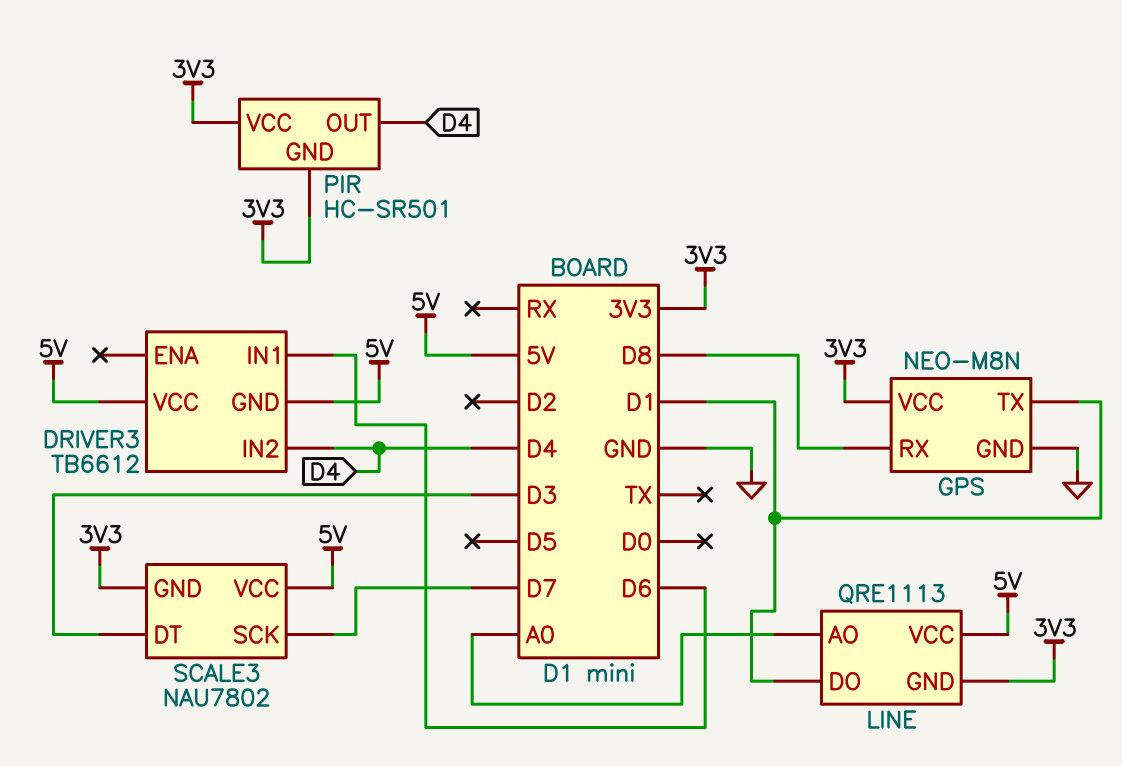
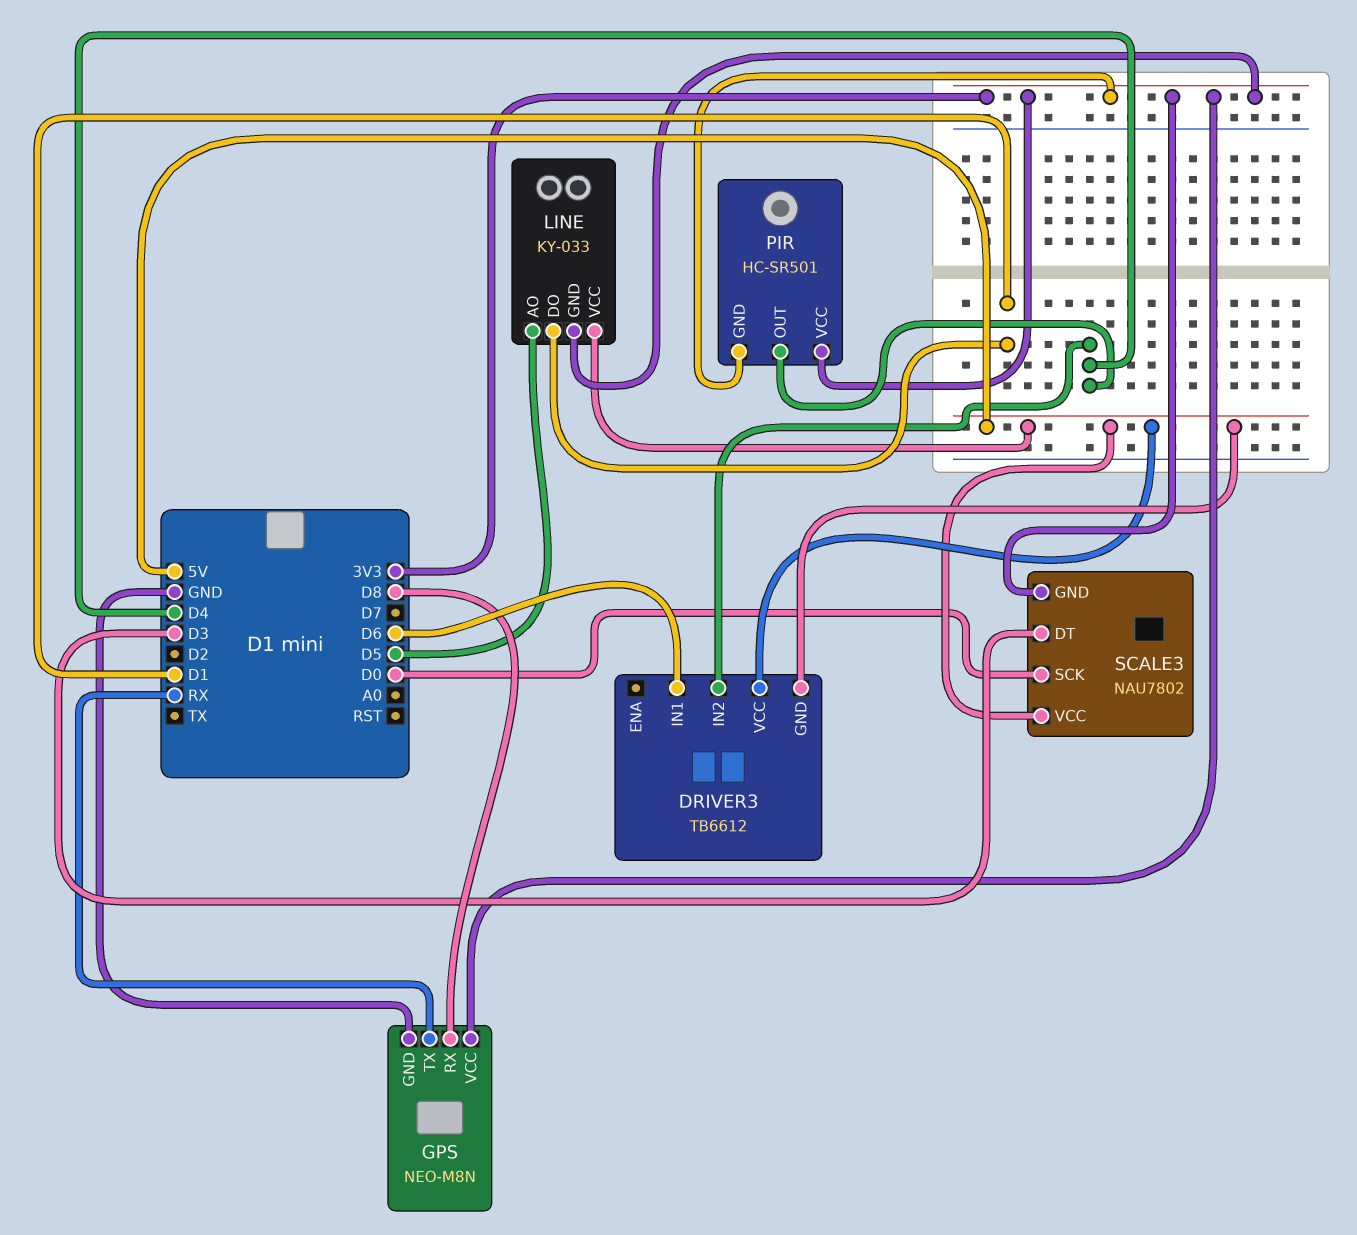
GPS pin TX: D1 -> RX
LINE: QRE1113 -> KY-033
LINE pin AO: A0 -> D5
SCALE3 pin SCK: D7 -> D0

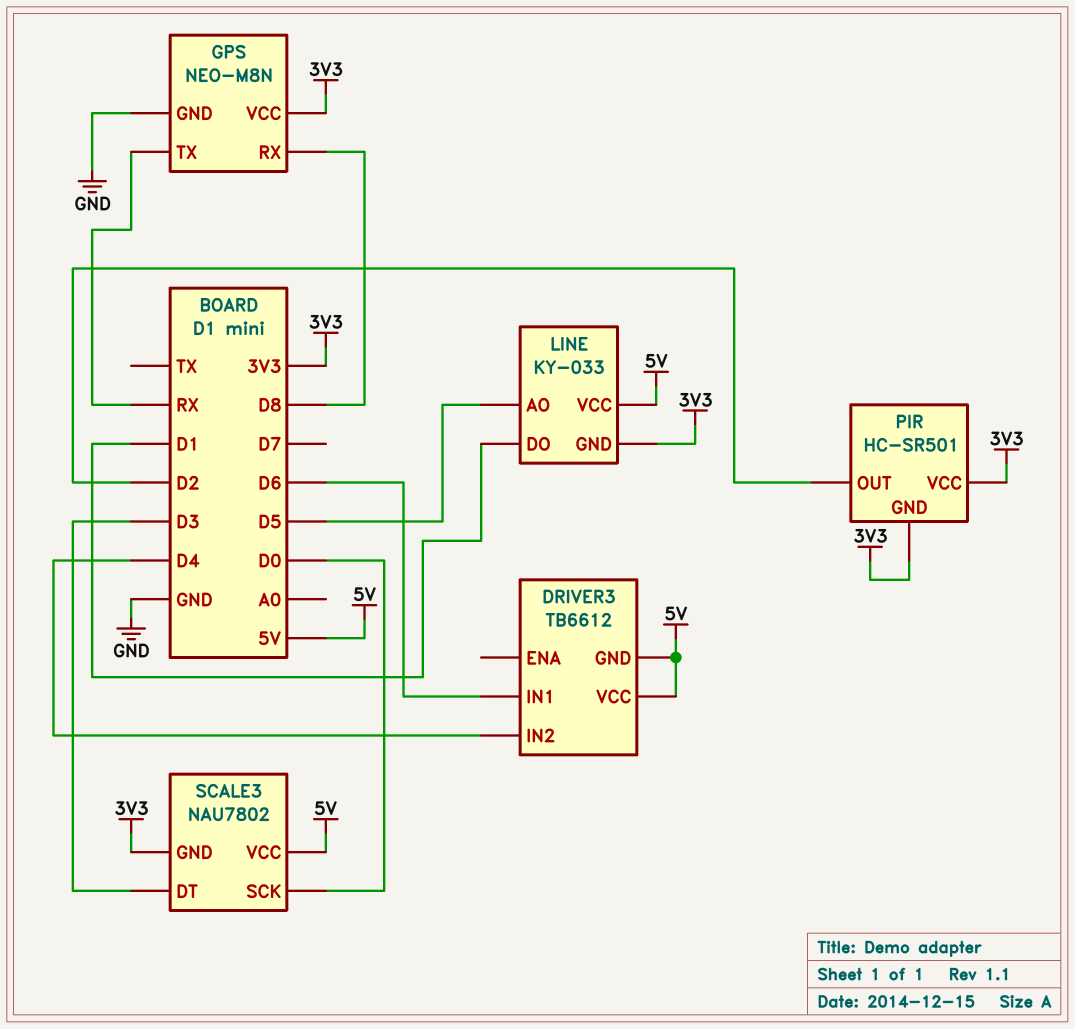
PIR pin OUT: D4 -> D2

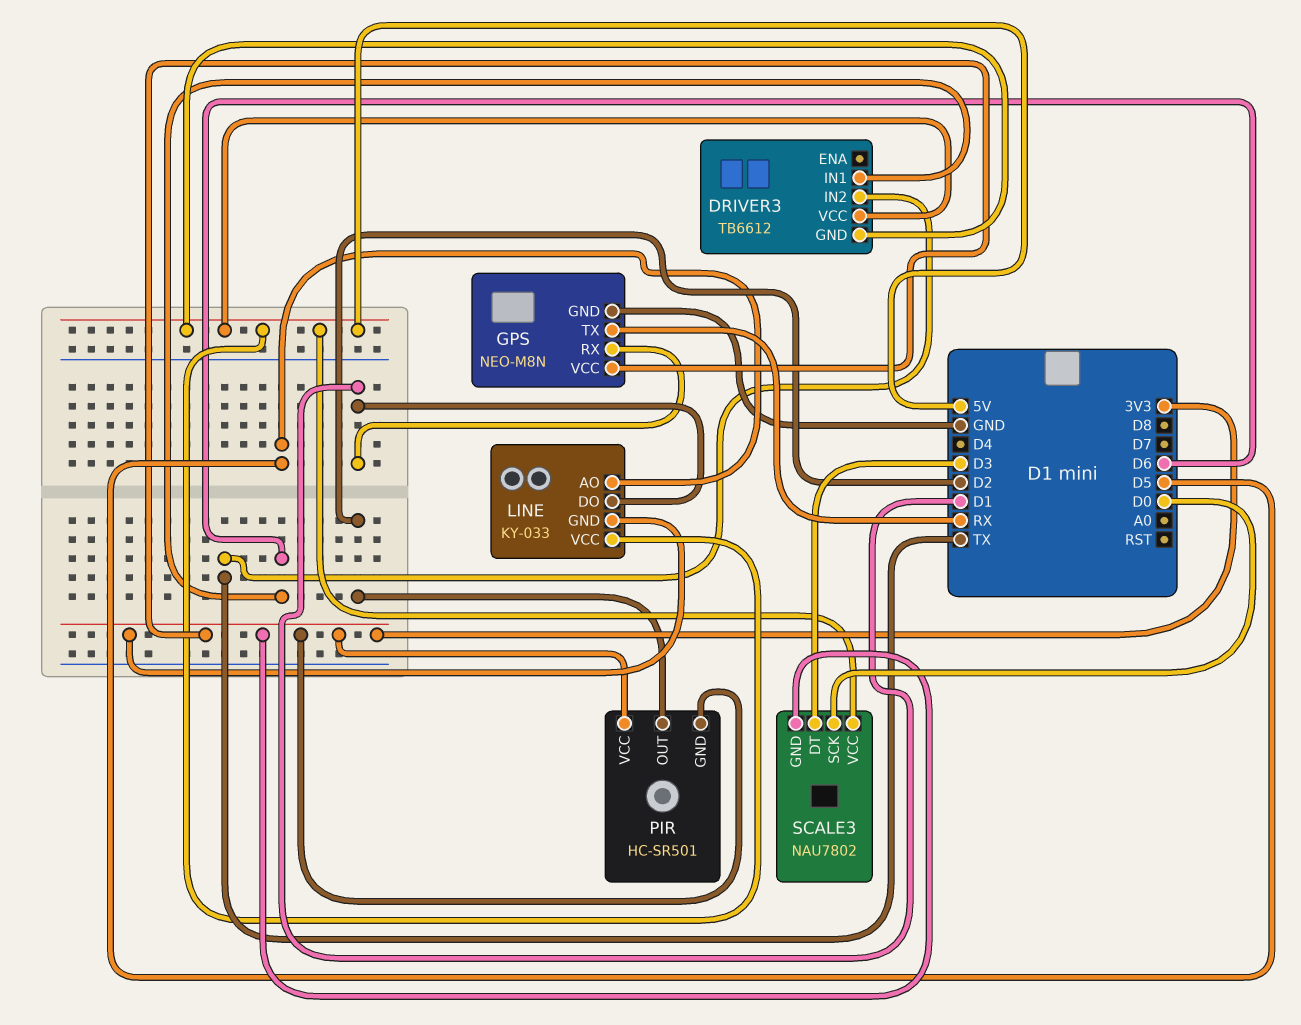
DRIVER3 pin IN2: D4 -> TX
GPS pin RX: D8 -> D1

